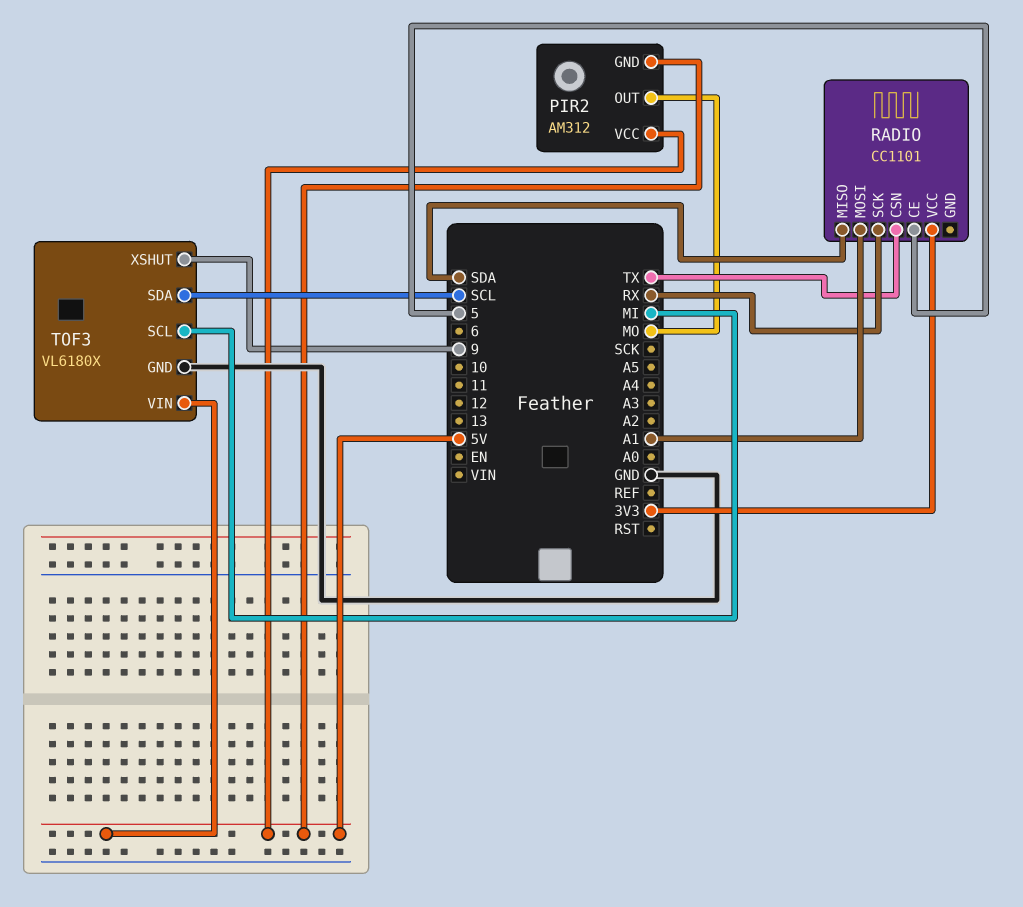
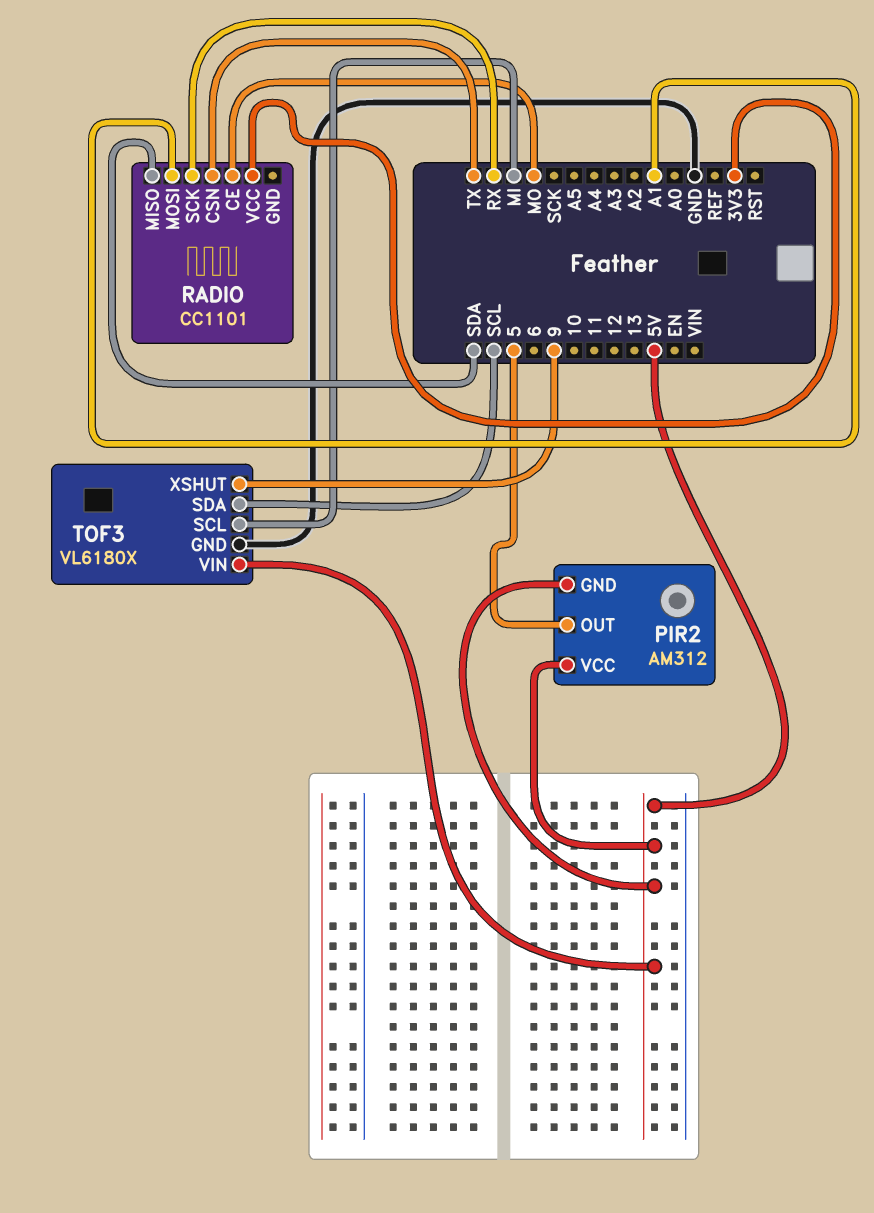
PIR2 pin OUT: MO -> 5
RADIO pin CE: 5 -> MO

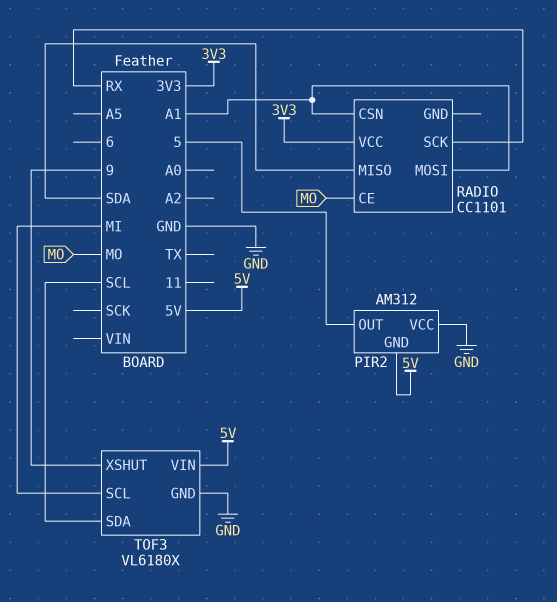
PIR2 pin VCC: 5V -> GND
RADIO pin CSN: TX -> A1

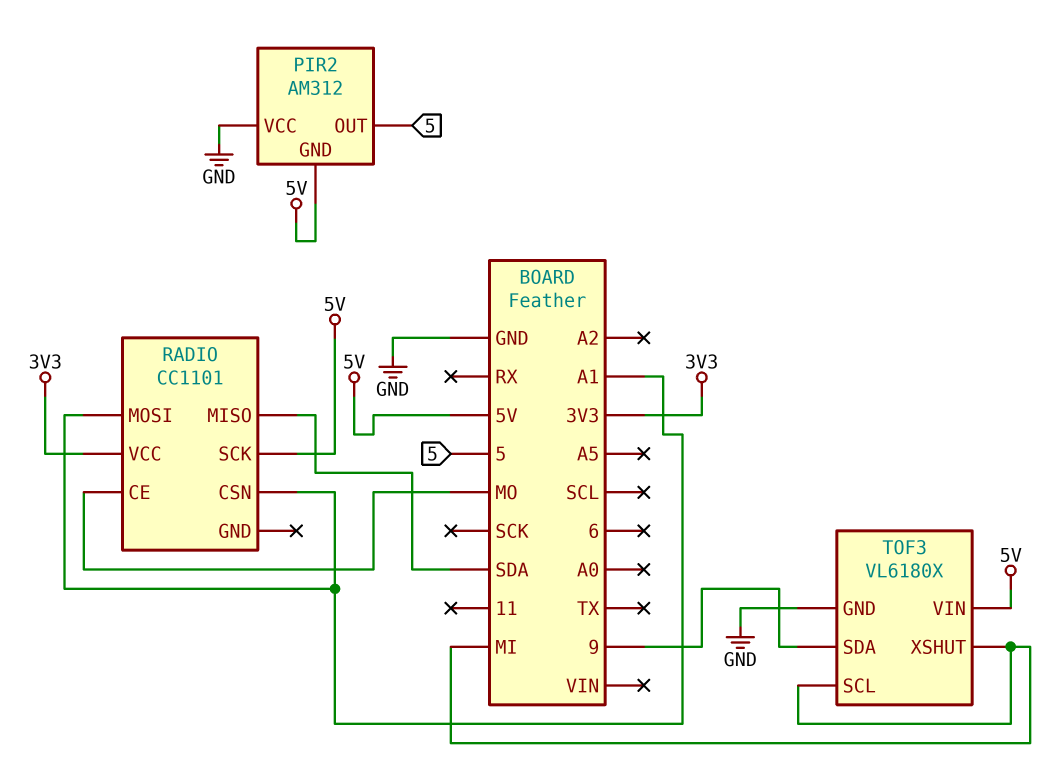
RADIO pin SCK: RX -> 5V
TOF3 pin SDA: SCL -> 9
TOF3 pin XSHUT: 9 -> MI

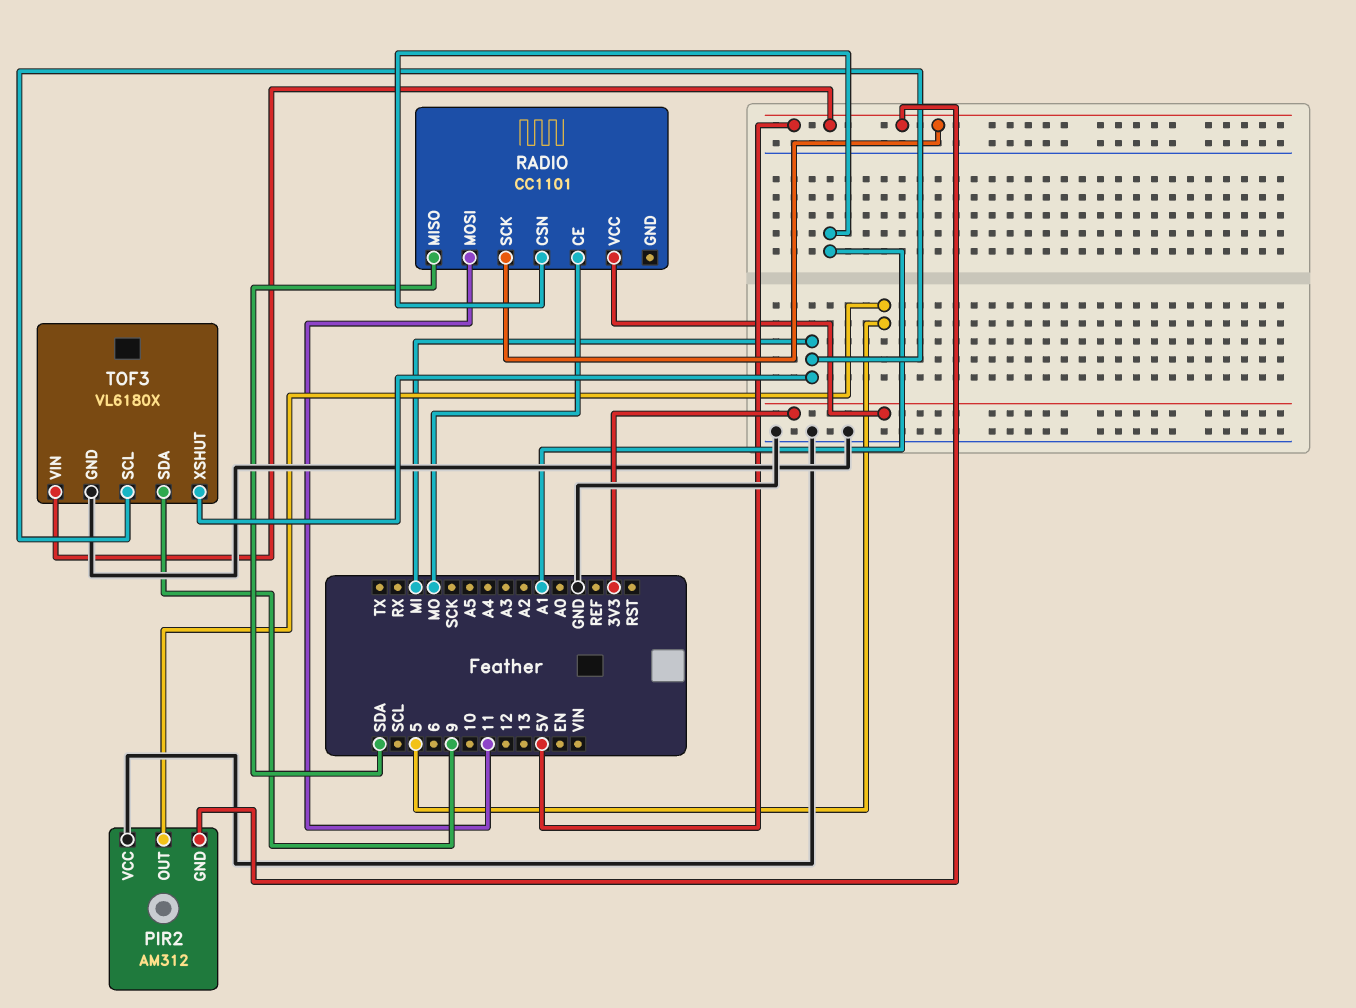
RADIO pin MOSI: A1 -> 11

